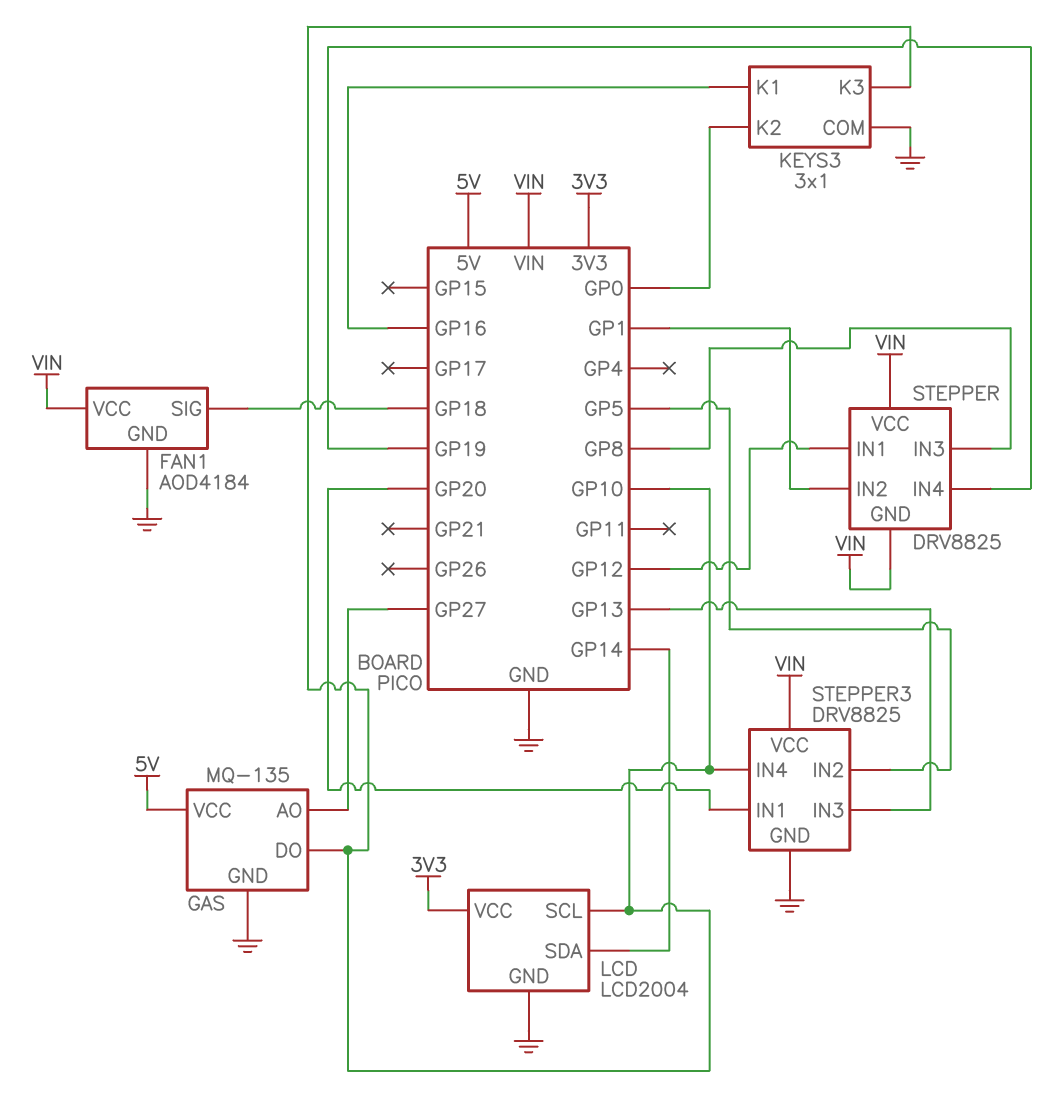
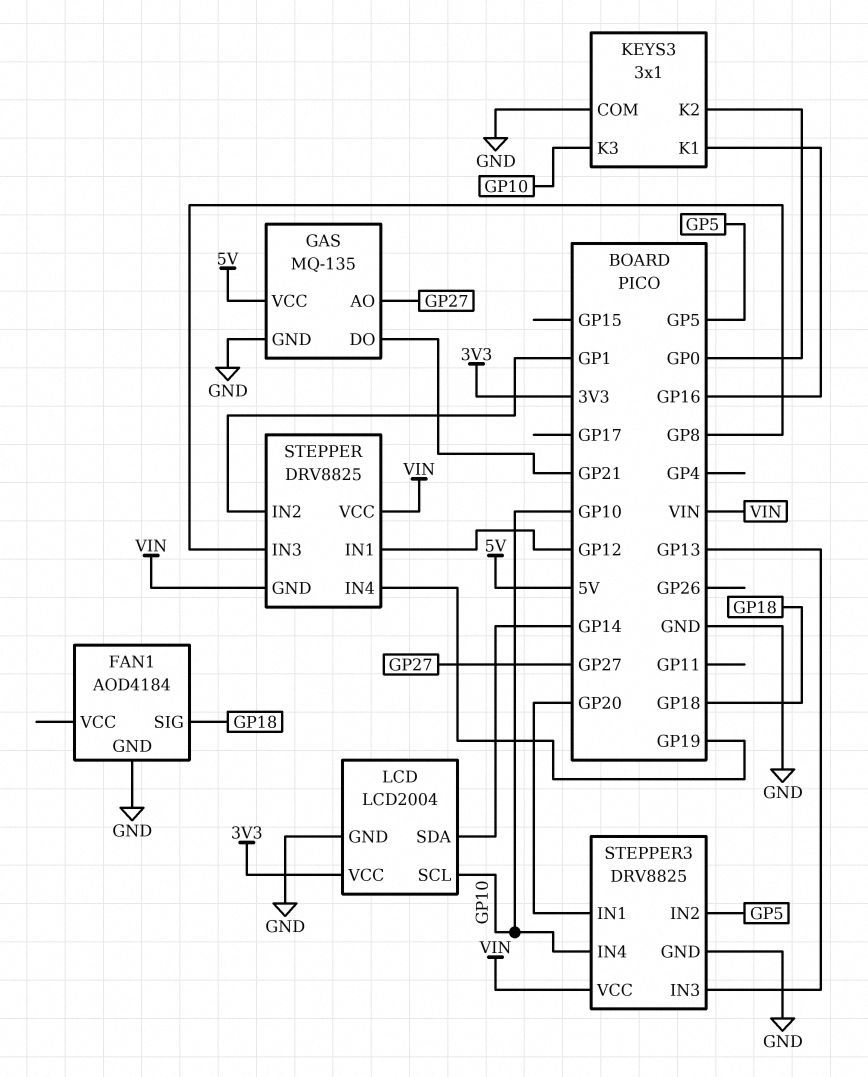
FAN1 pin VCC: VIN -> none
GAS pin DO: GP10 -> GP21

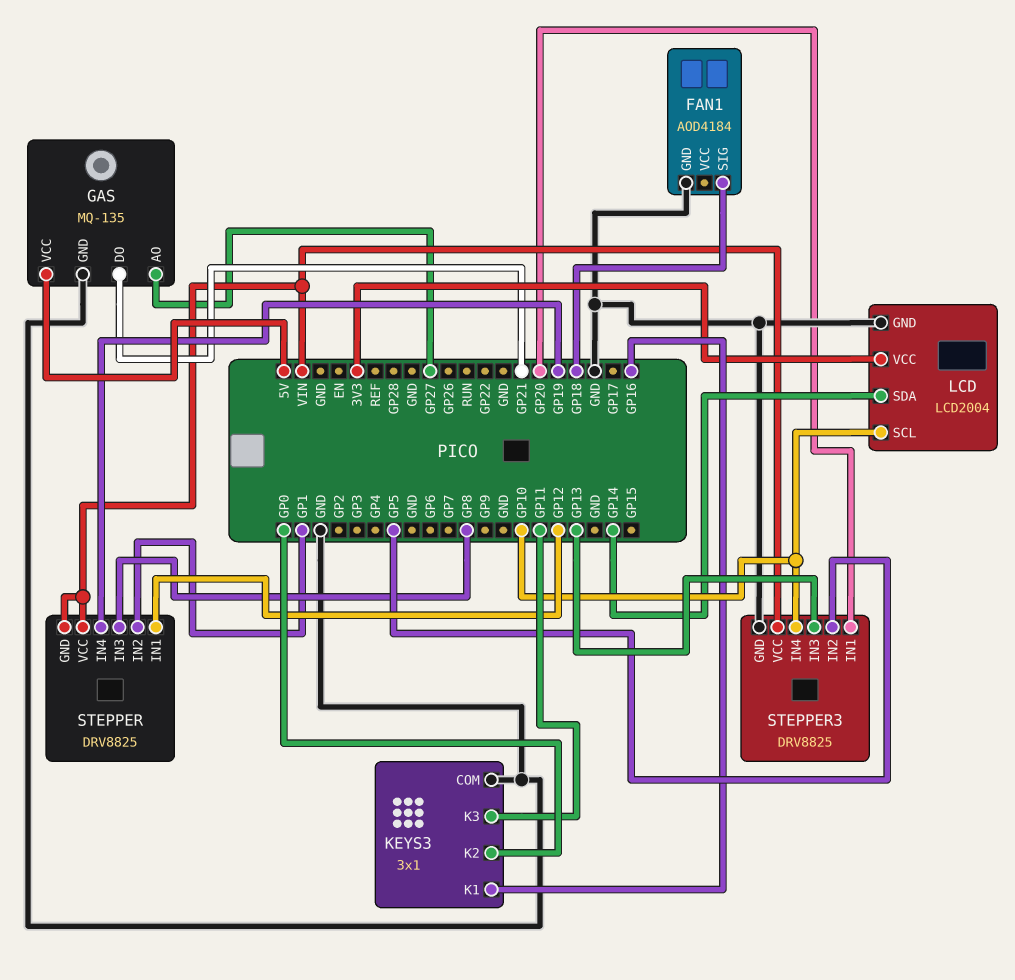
KEYS3 pin K3: GP10 -> GP11

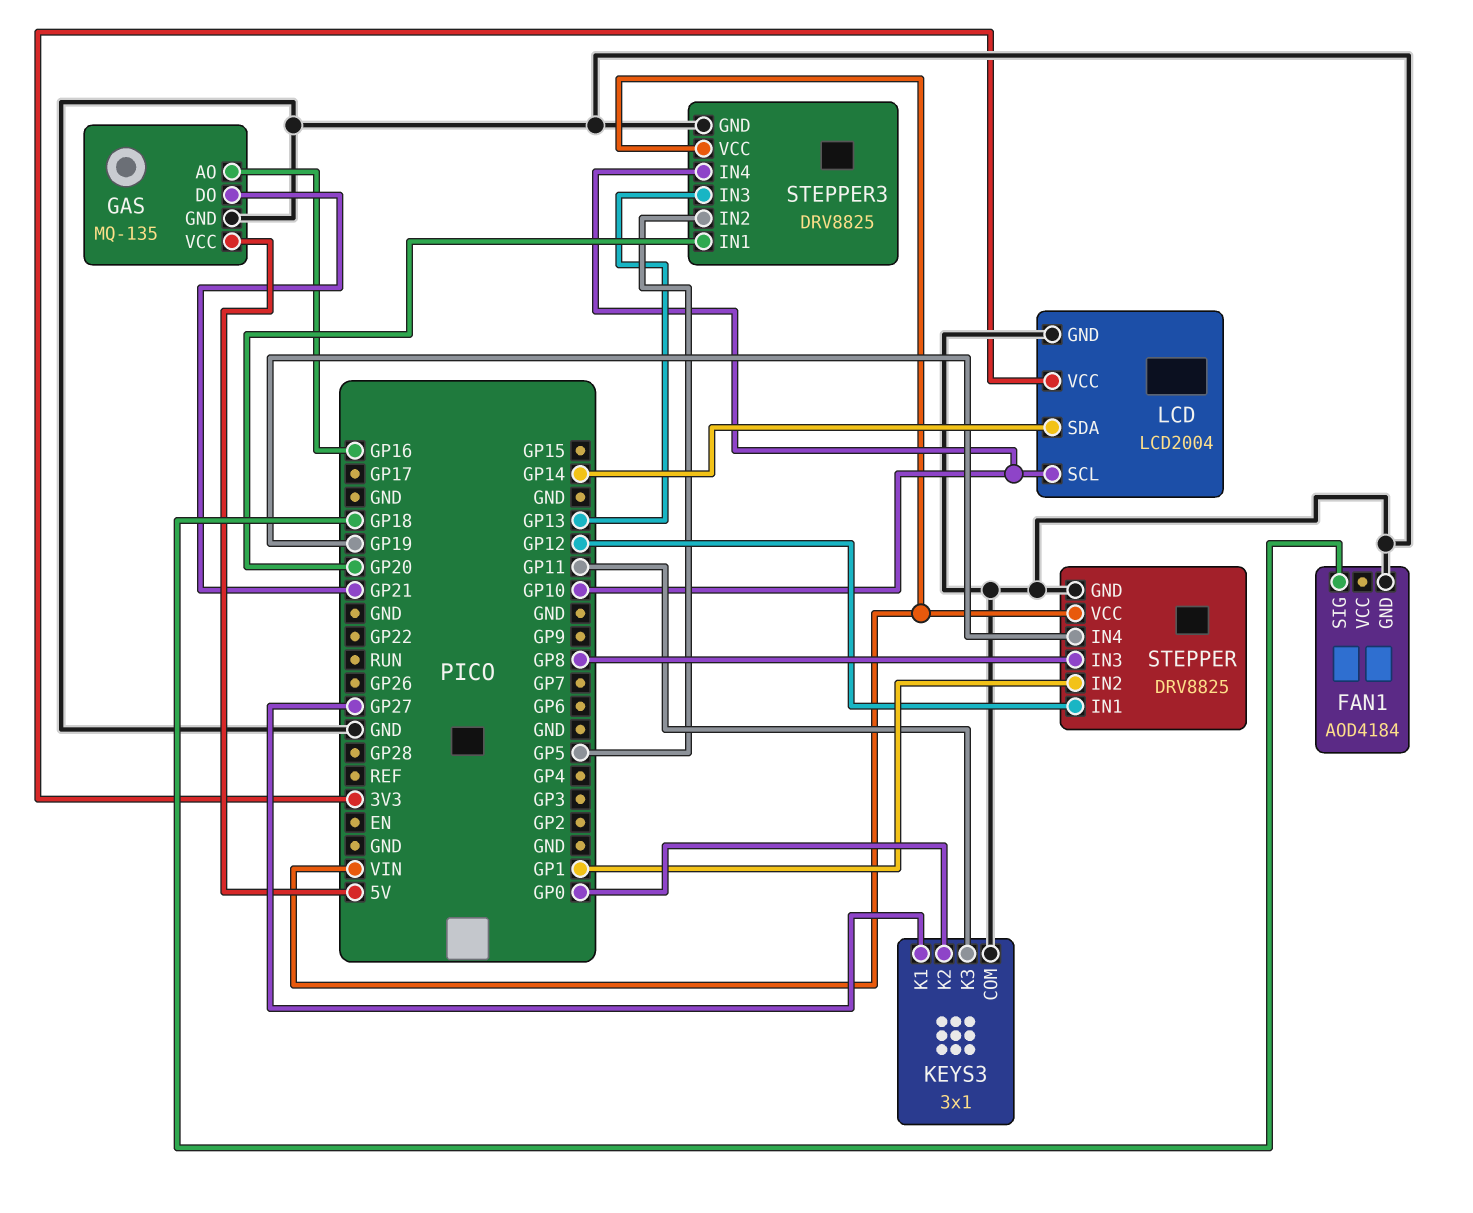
GAS pin AO: GP27 -> GP16
KEYS3 pin K1: GP16 -> GP27
STEPPER pin GND: VIN -> GND

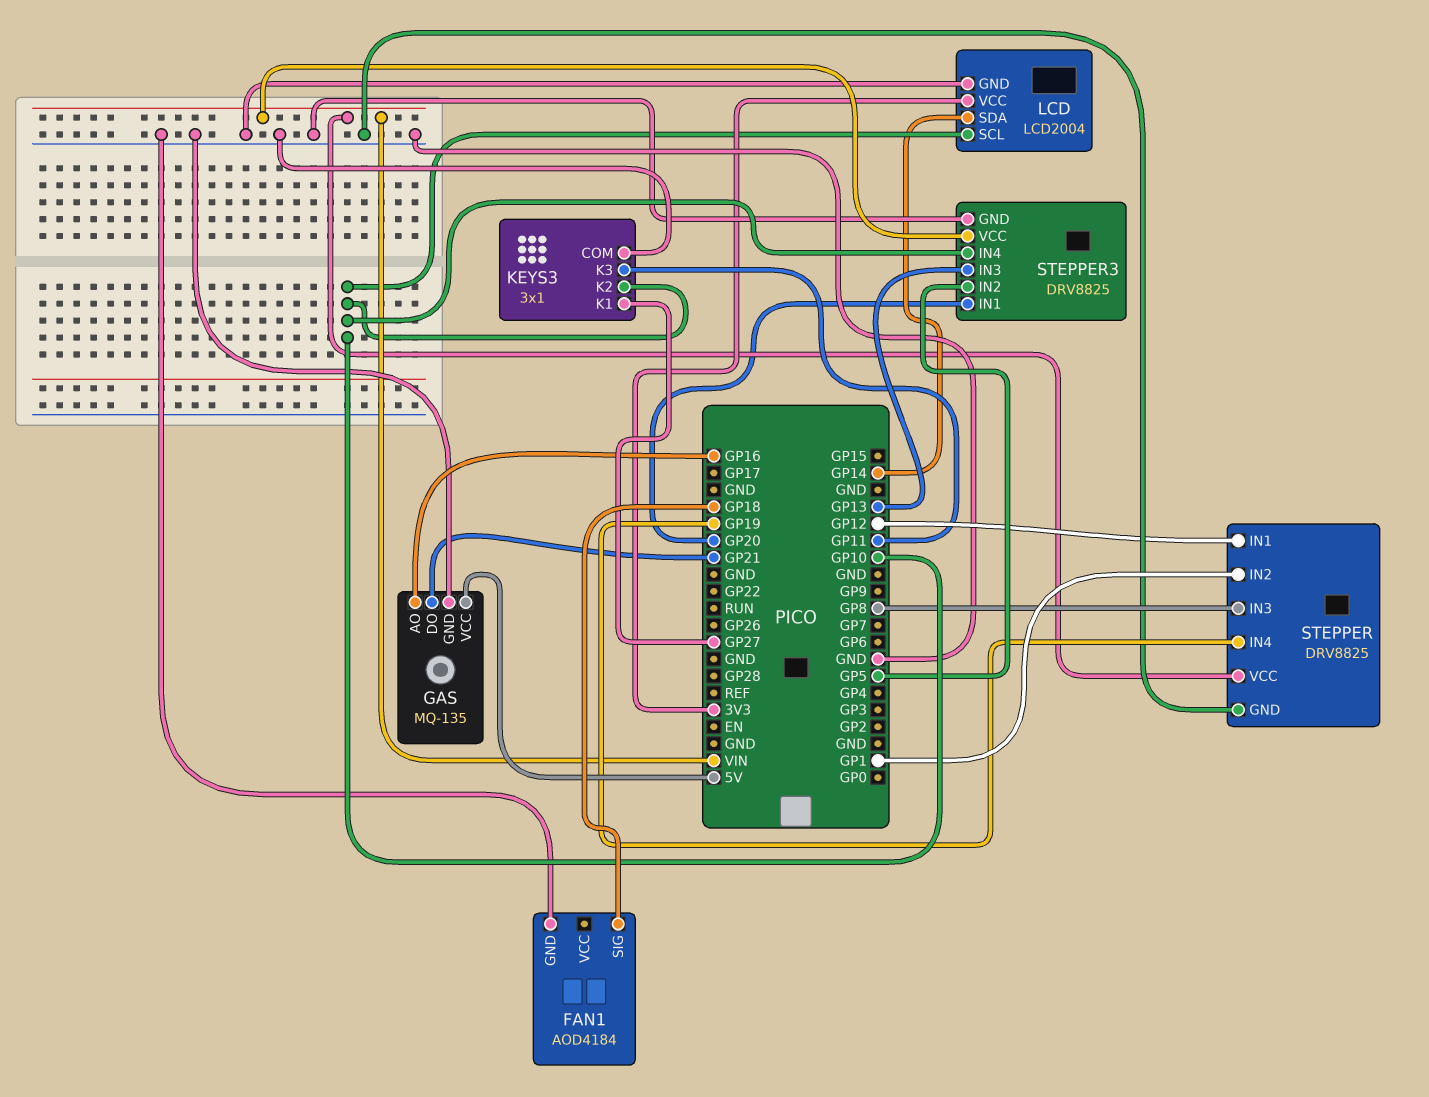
KEYS3 pin K2: GP0 -> GP10

